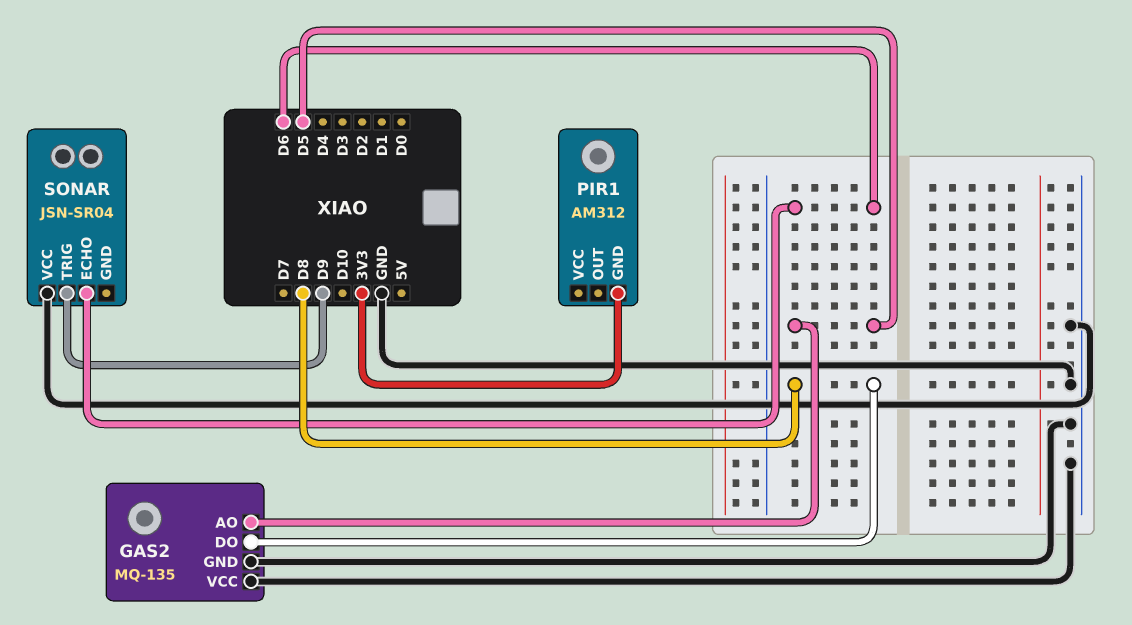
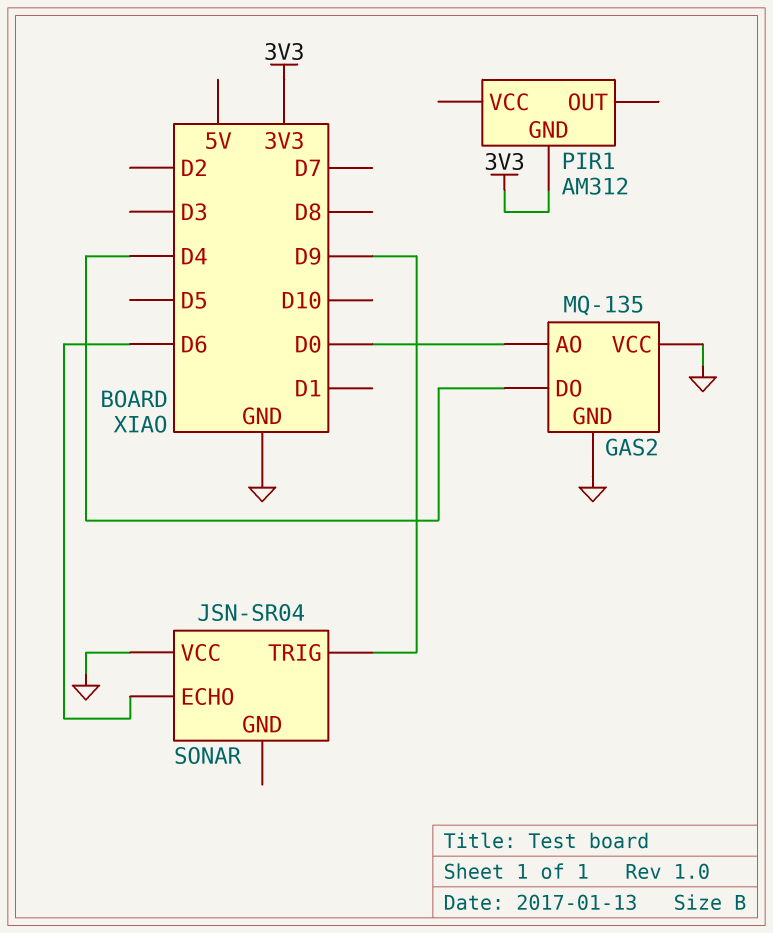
GAS2 pin AO: D5 -> D0
GAS2 pin DO: D8 -> D4

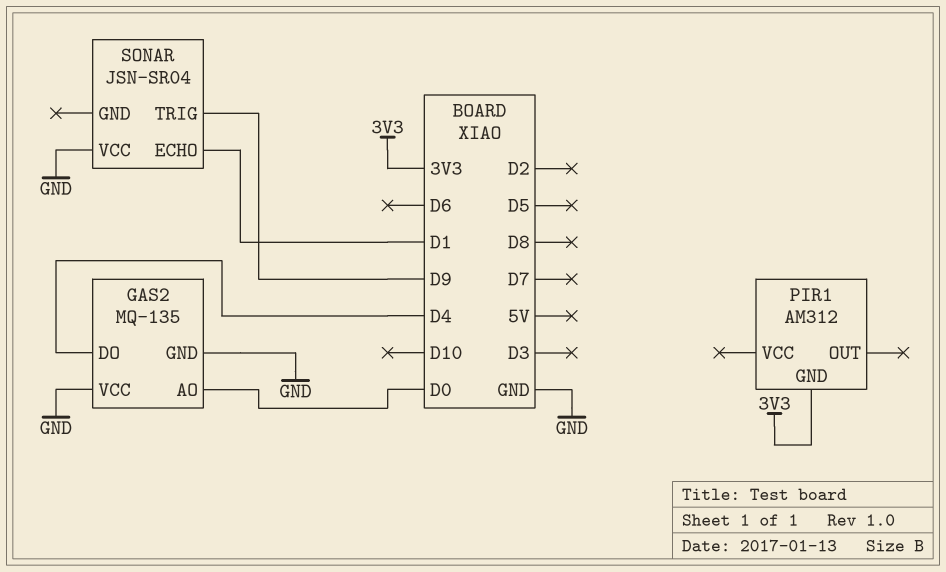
SONAR pin ECHO: D6 -> D1

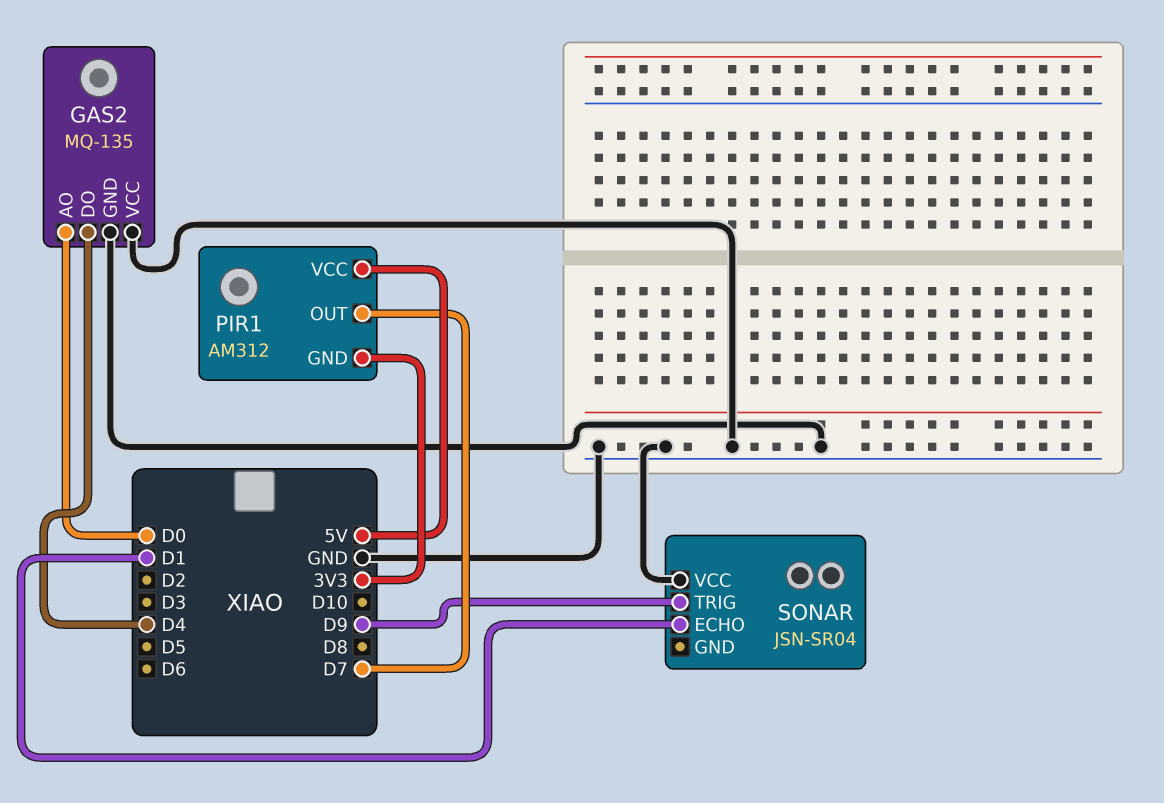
PIR1 pin OUT: none -> D7
PIR1 pin VCC: none -> 5V

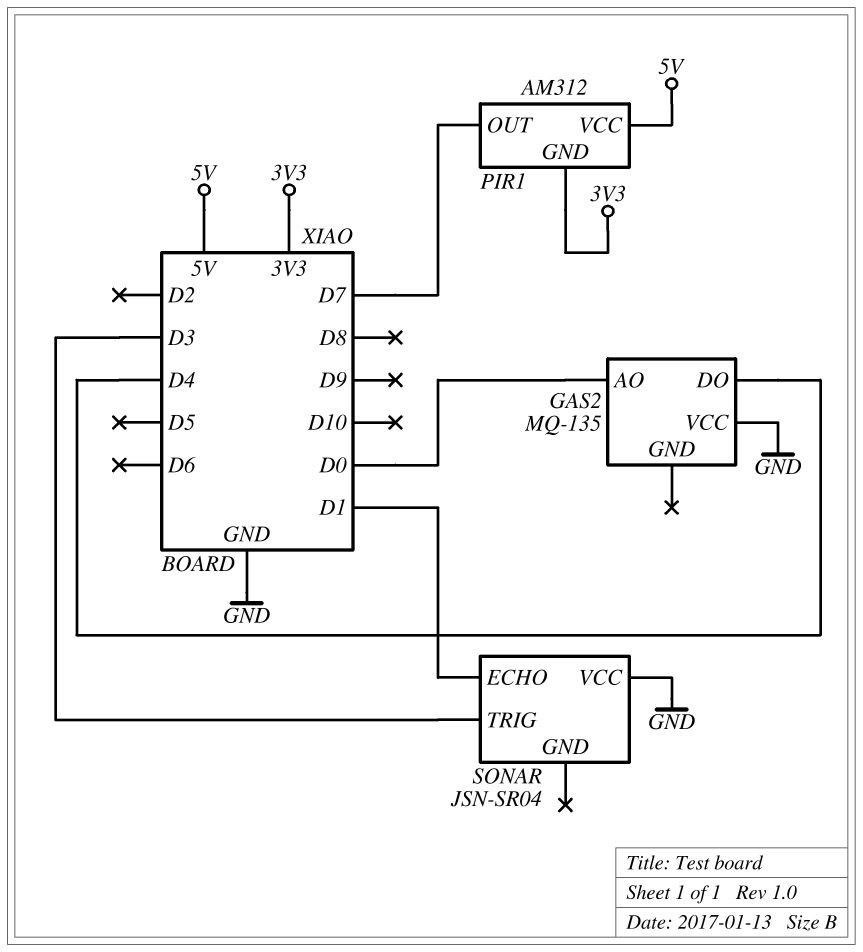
GAS2 pin GND: GND -> none
SONAR pin TRIG: D9 -> D3

